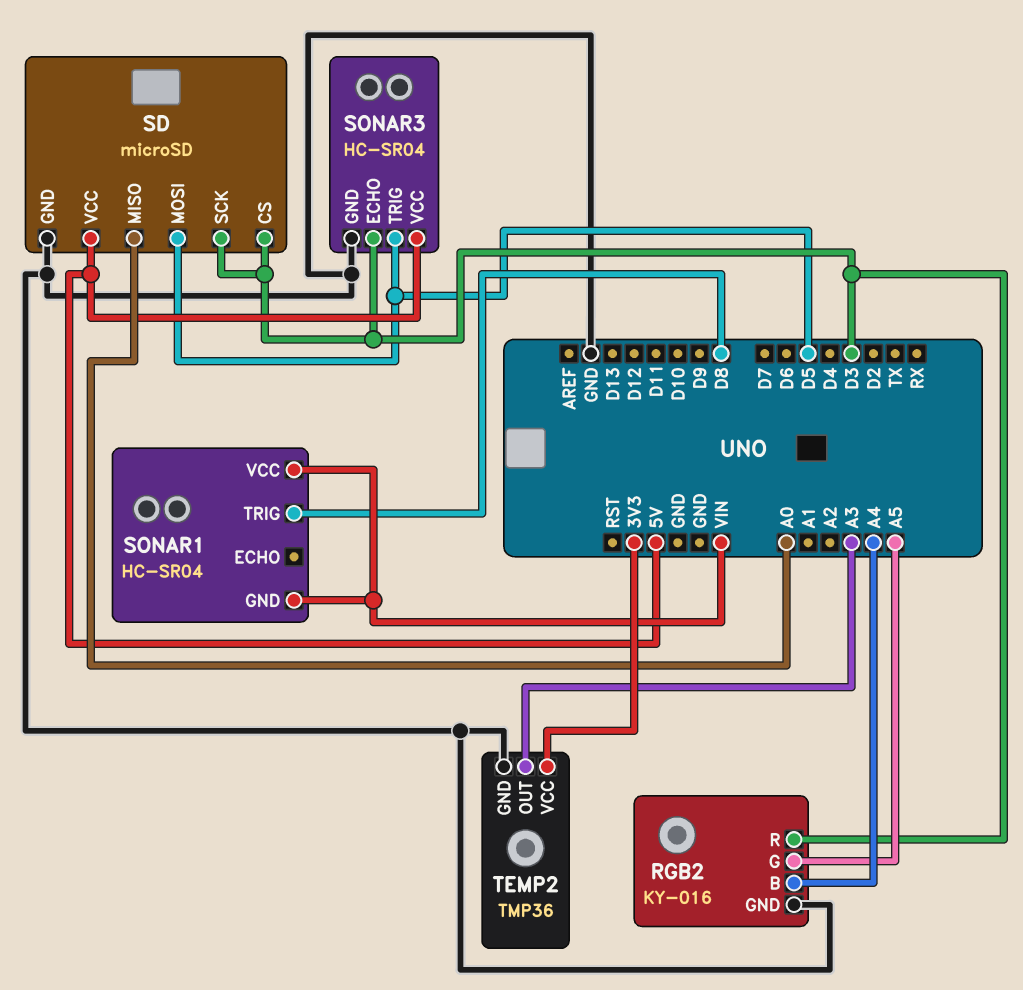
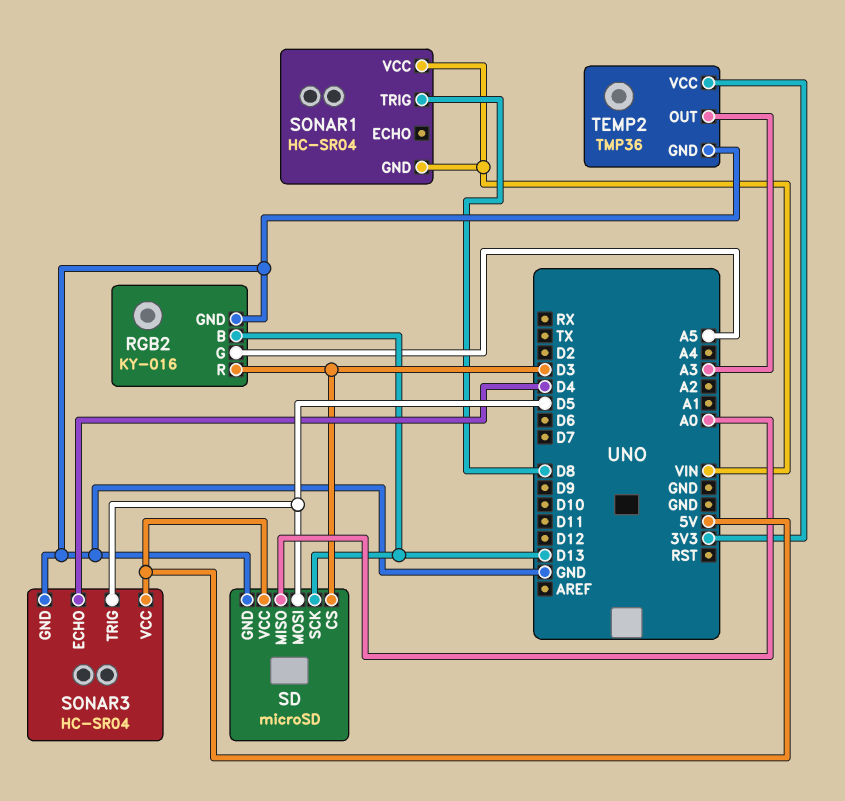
RGB2 pin B: A4 -> D13
SD pin SCK: D3 -> D13
SONAR3 pin ECHO: D3 -> D4

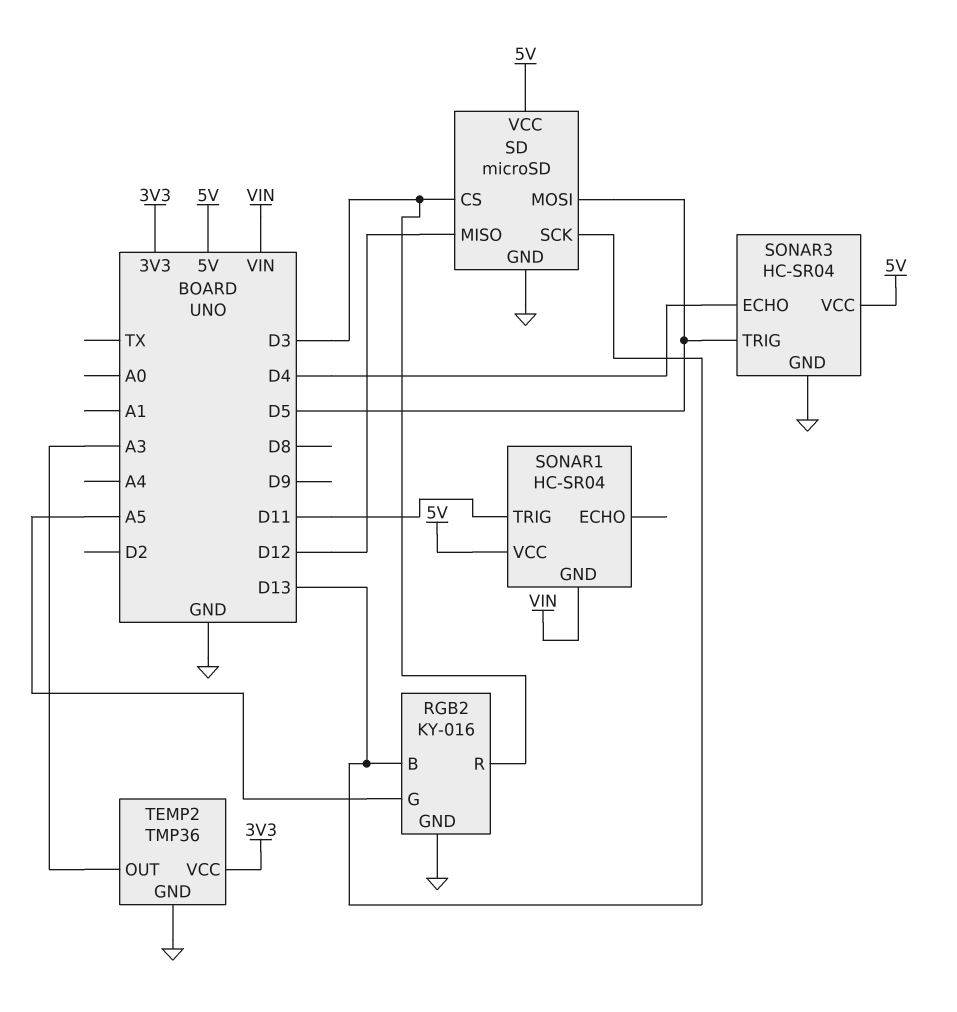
SD pin MISO: A0 -> D12
SONAR1 pin TRIG: D8 -> D11
SONAR1 pin VCC: VIN -> 5V

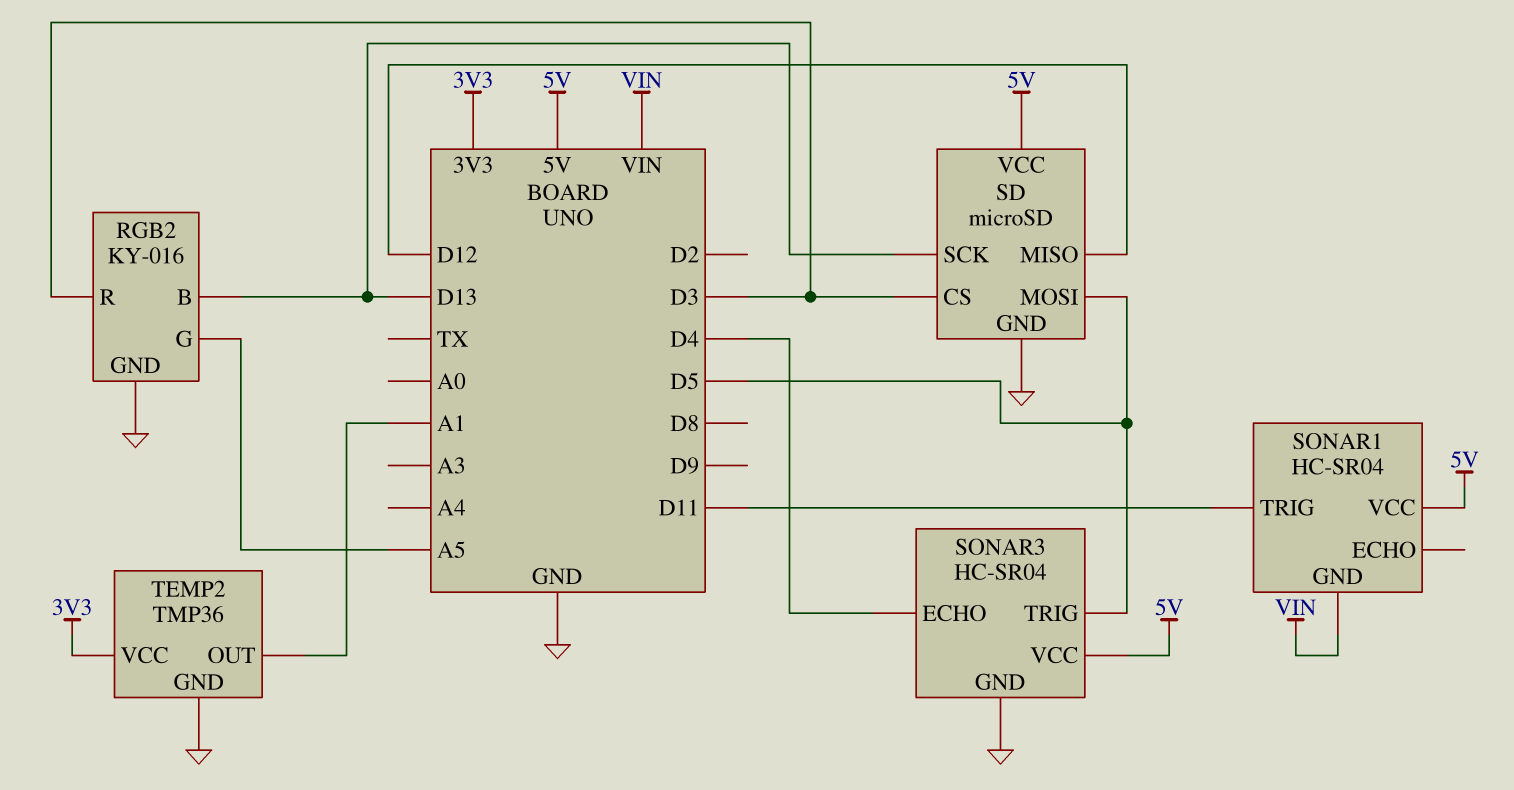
TEMP2 pin OUT: A3 -> A1

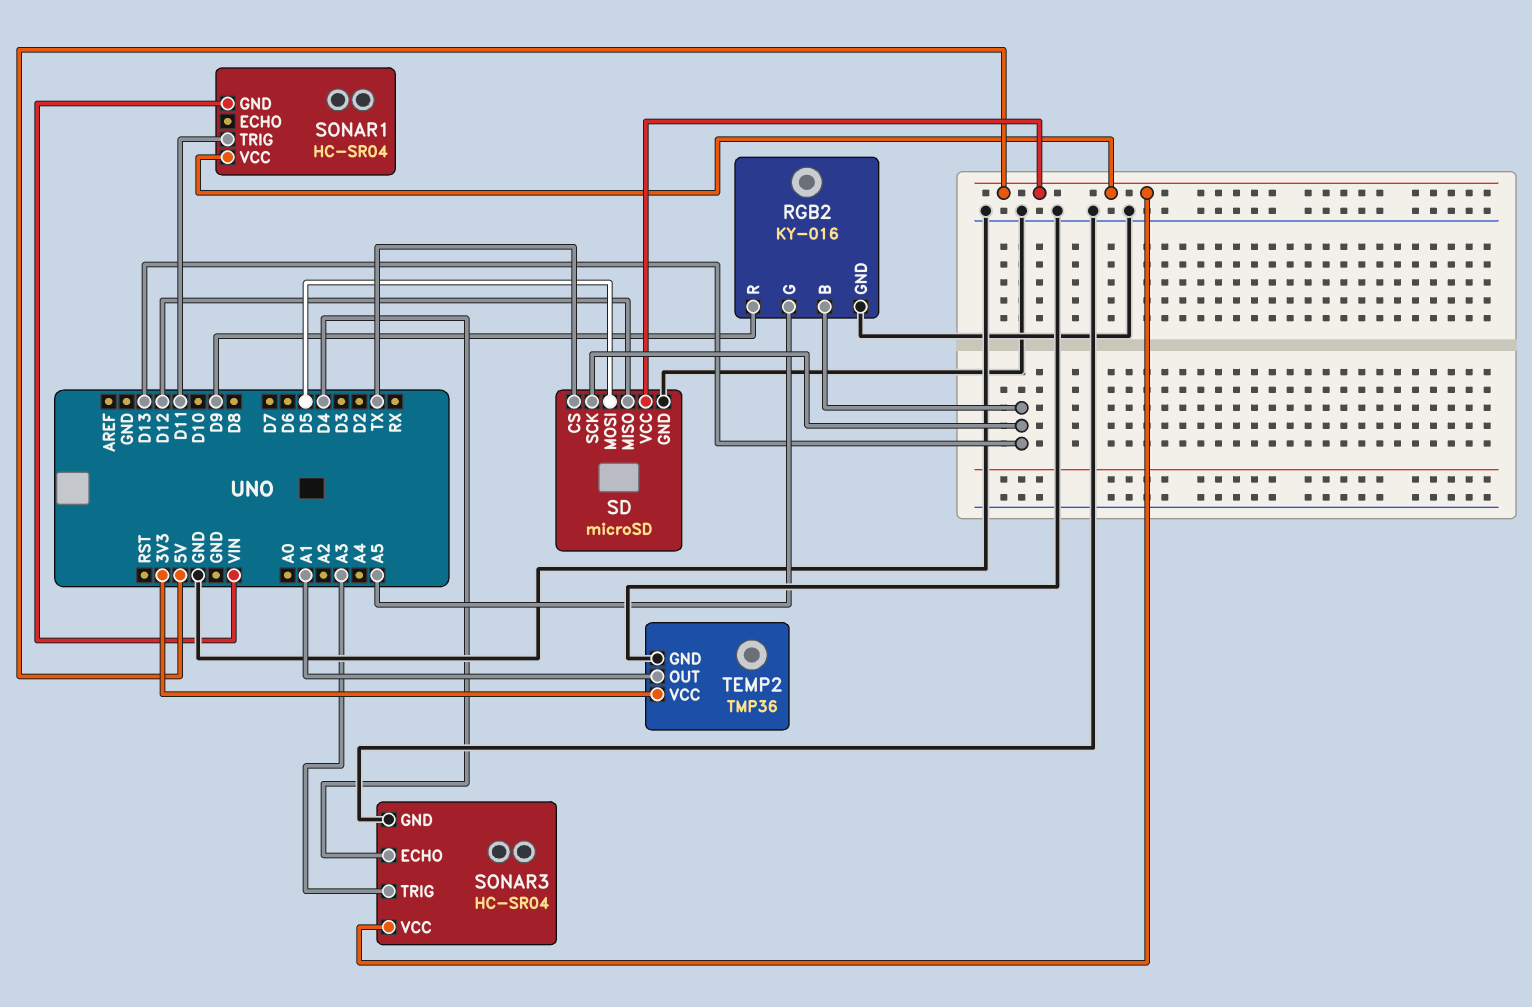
RGB2 pin R: D3 -> D9
SD pin CS: D3 -> TX
SONAR3 pin TRIG: D5 -> A3

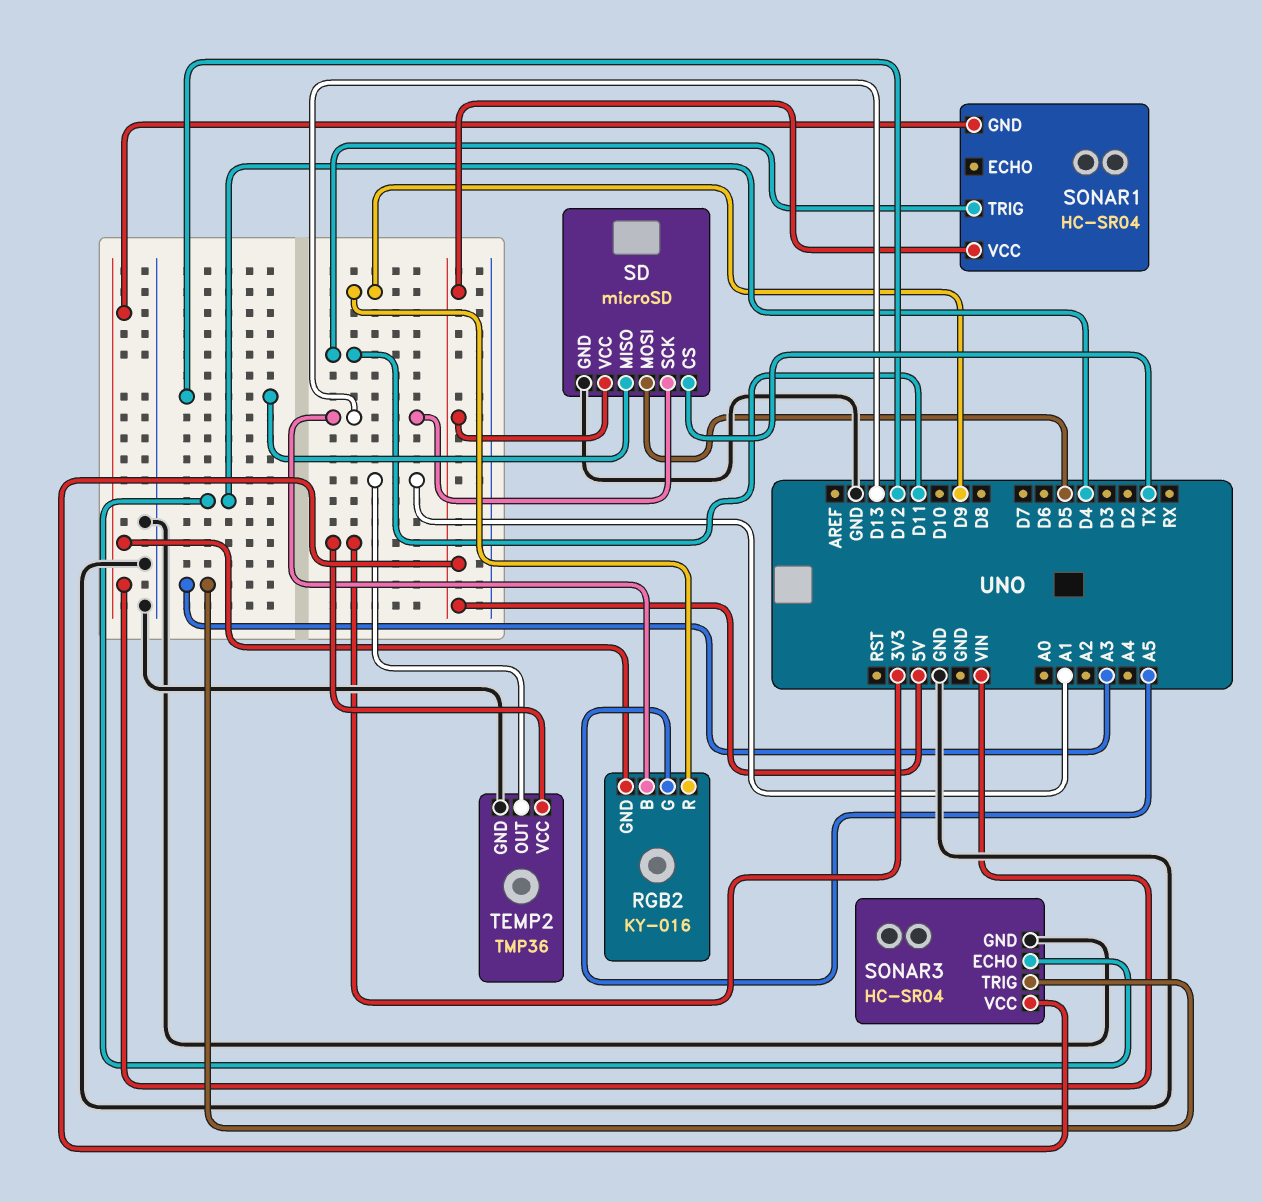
RGB2 pin GND: GND -> VIN

